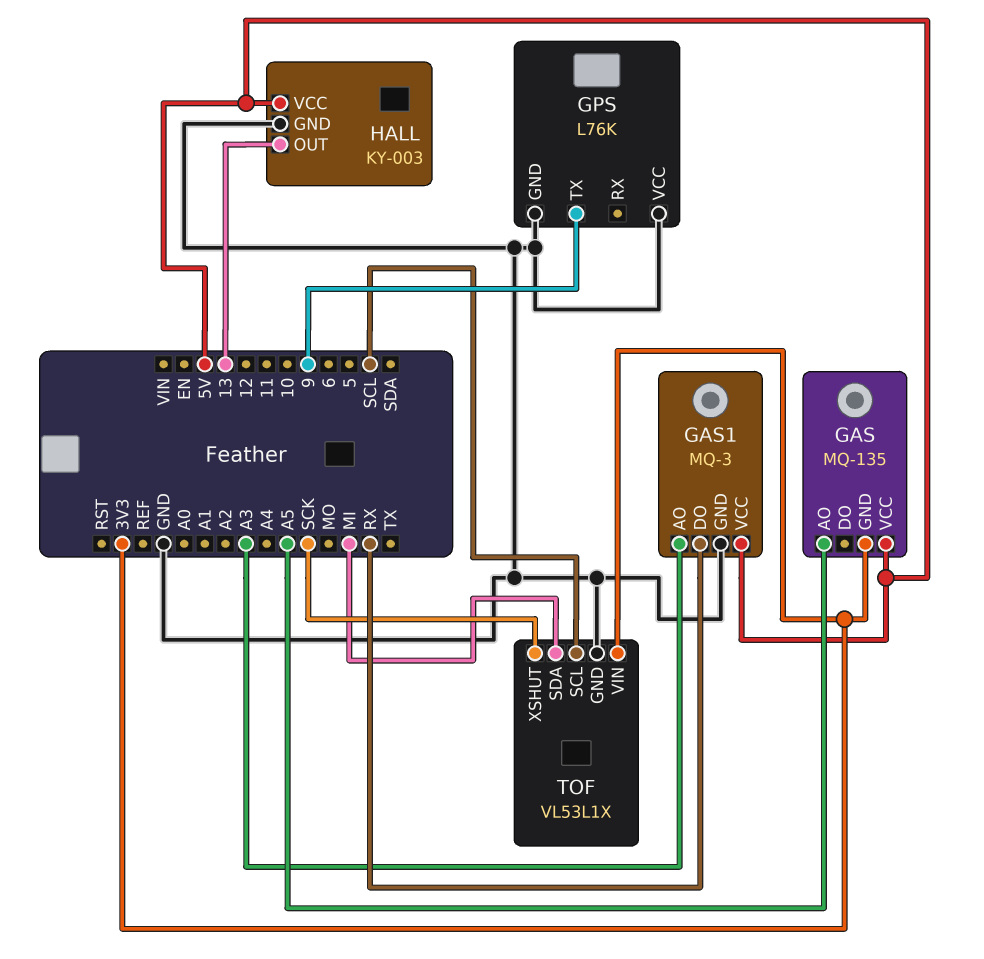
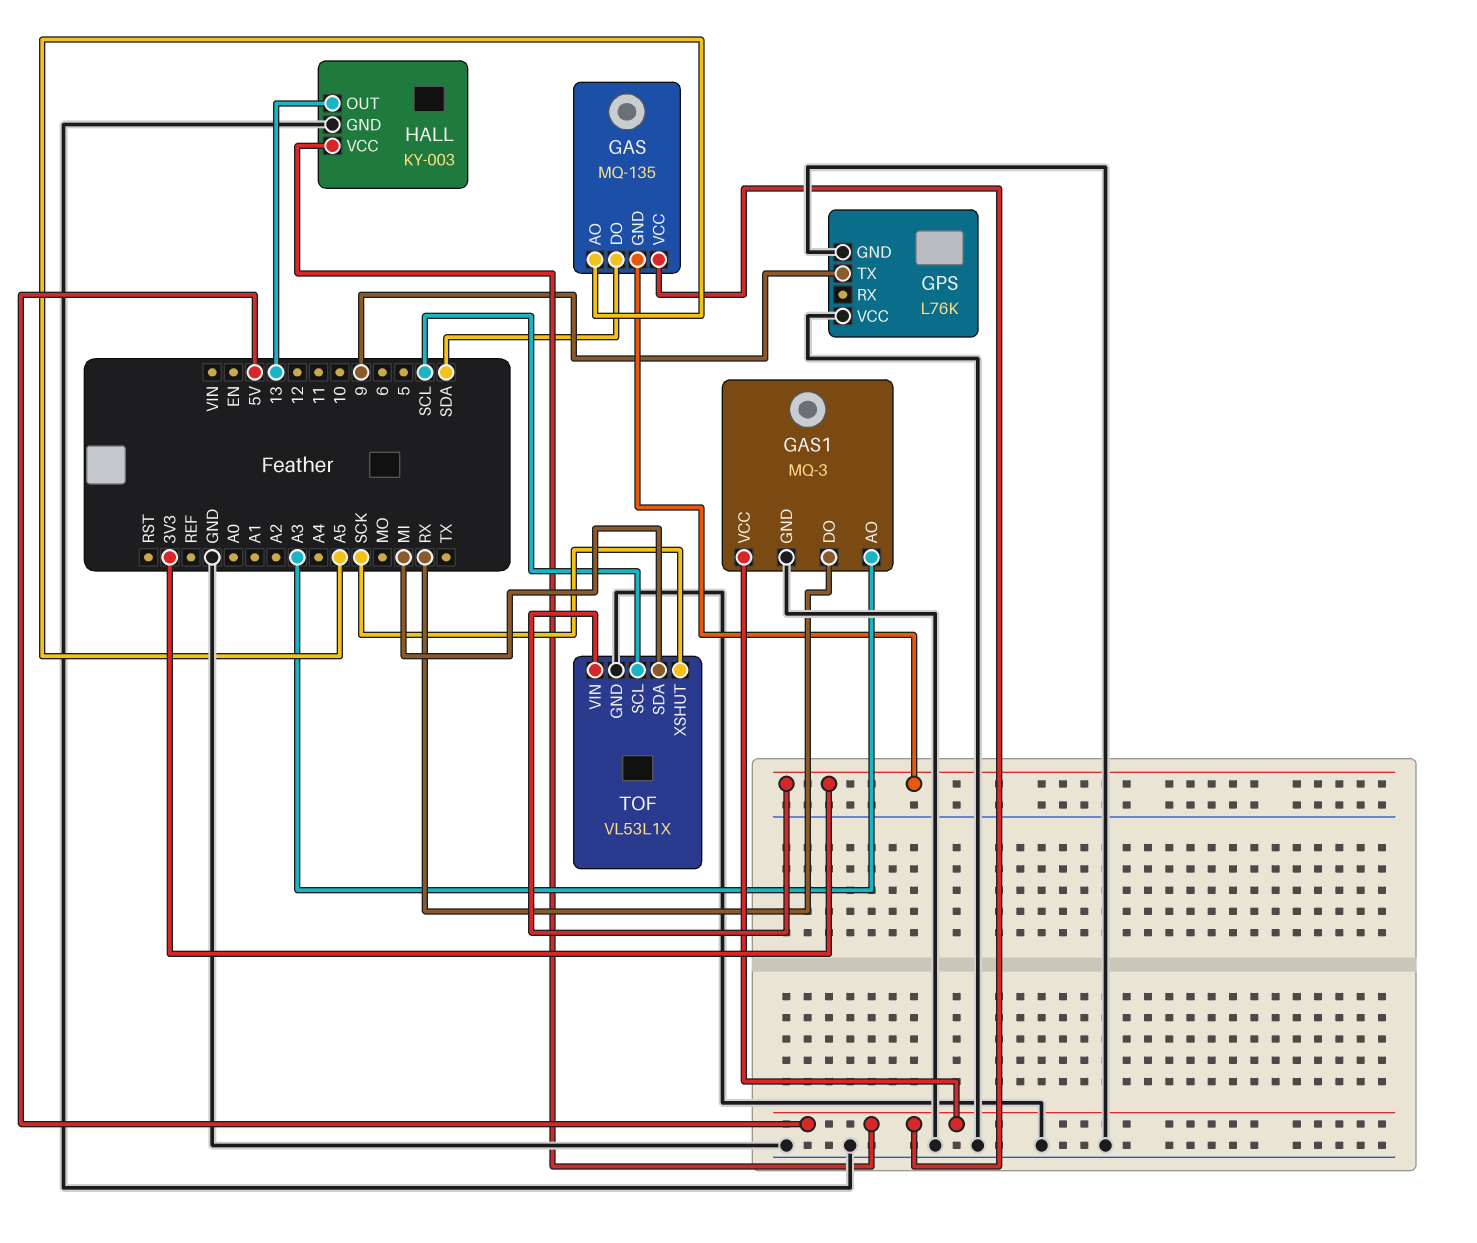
GAS pin DO: none -> SDA

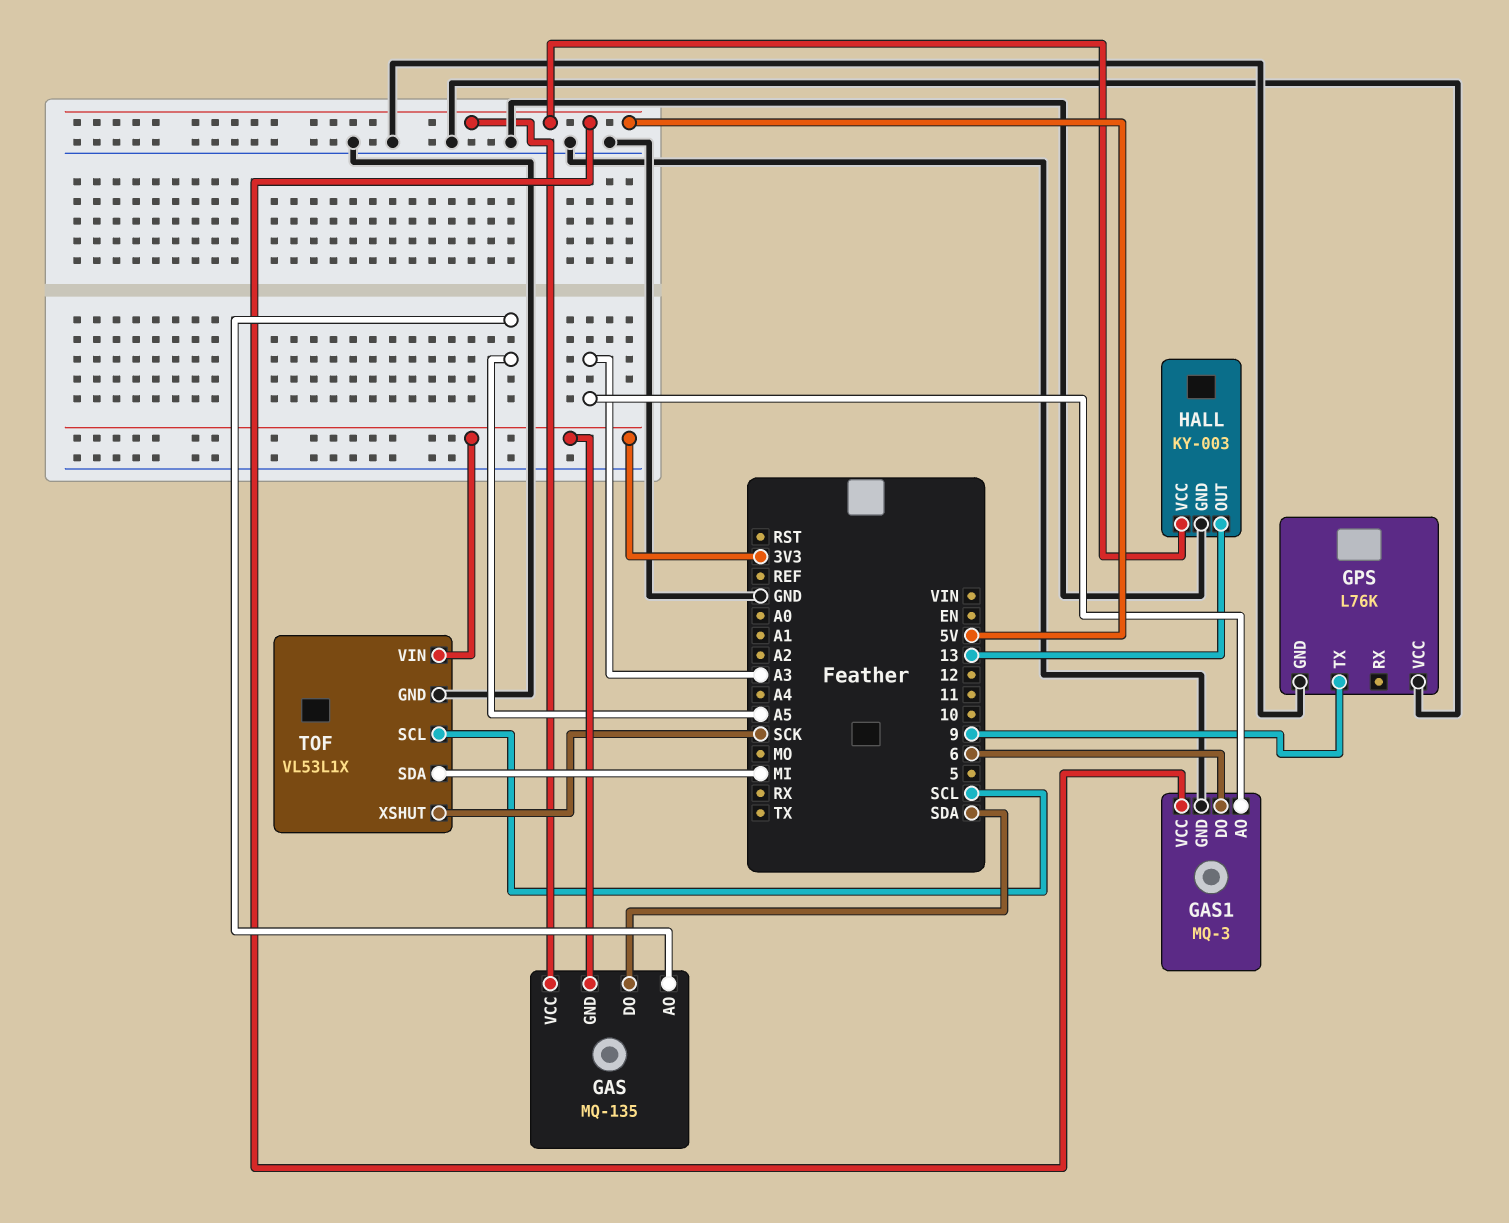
GAS1 pin DO: RX -> 6

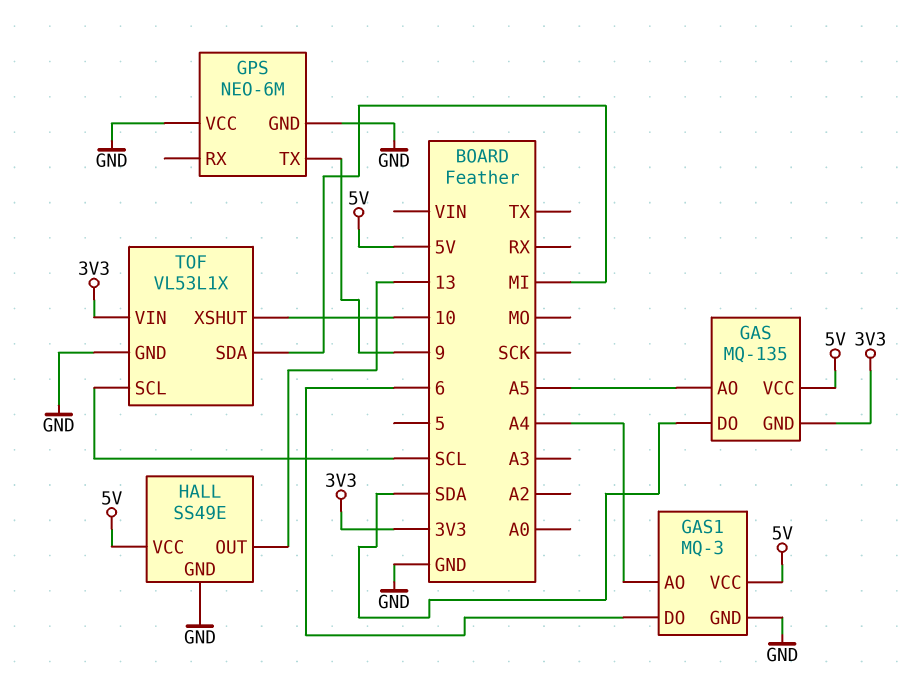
GAS1 pin AO: A3 -> A4
GPS: L76K -> NEO-6M
HALL: KY-003 -> SS49E
TOF pin XSHUT: SCK -> 10

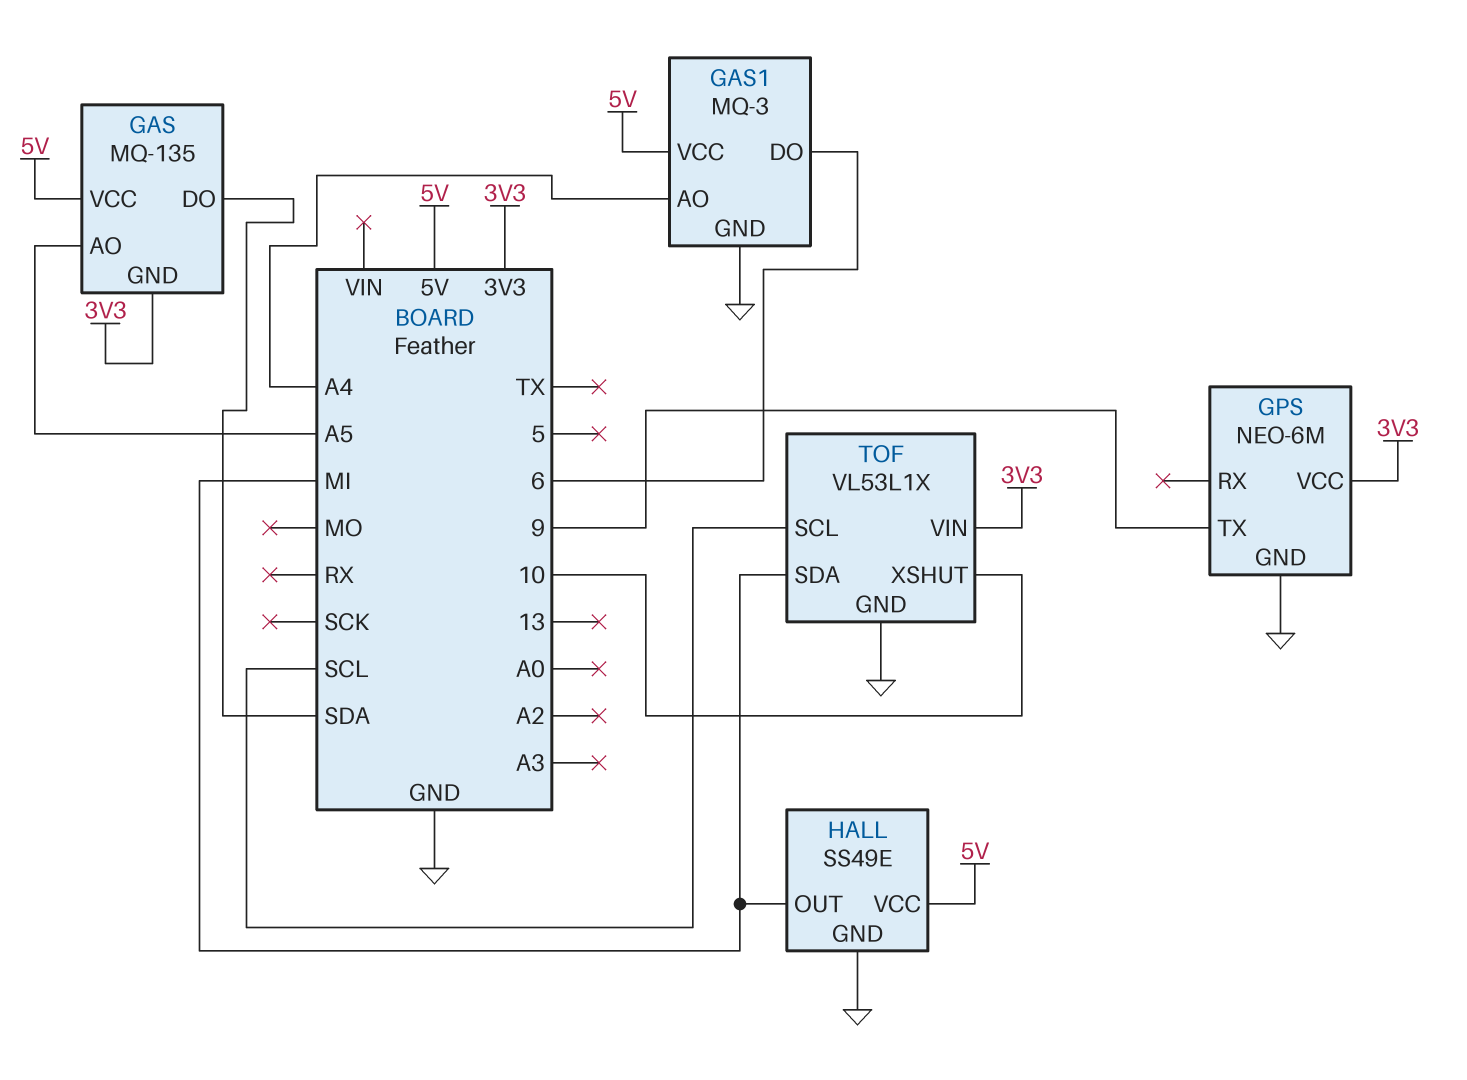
GPS pin VCC: GND -> 3V3
HALL pin OUT: 13 -> MI

